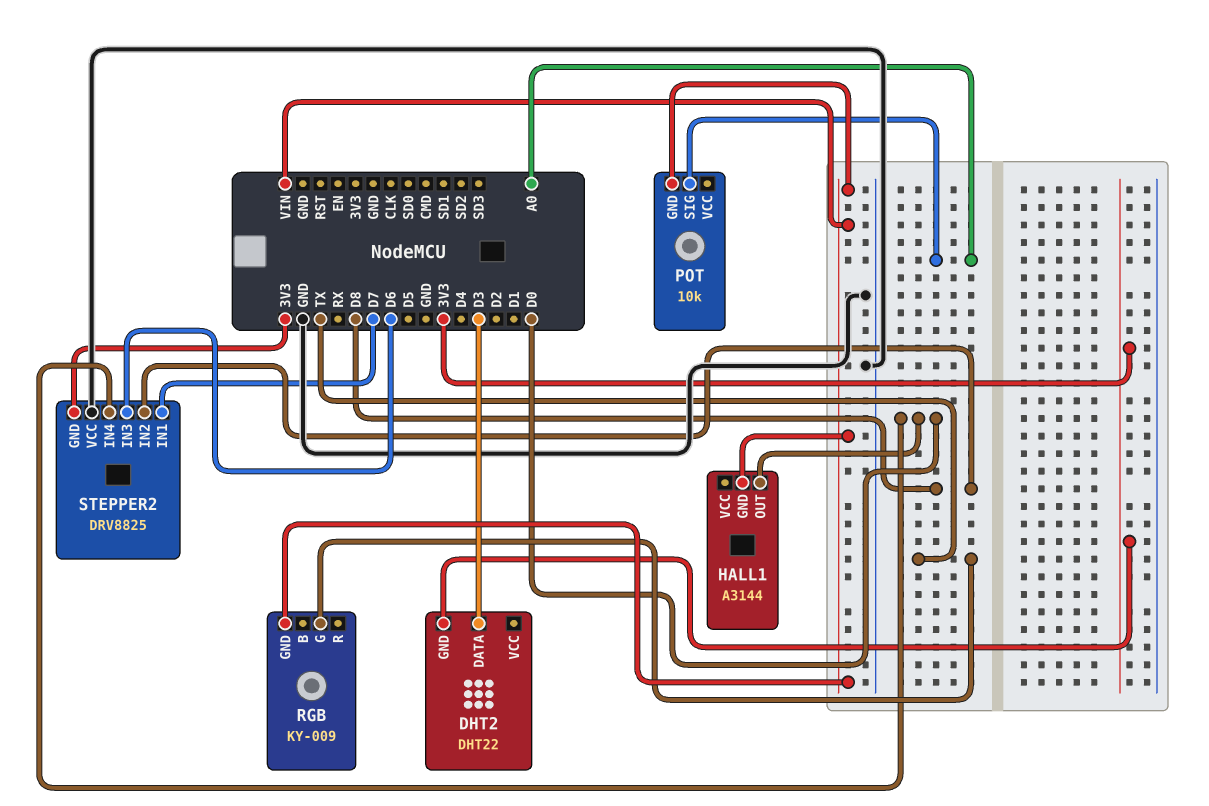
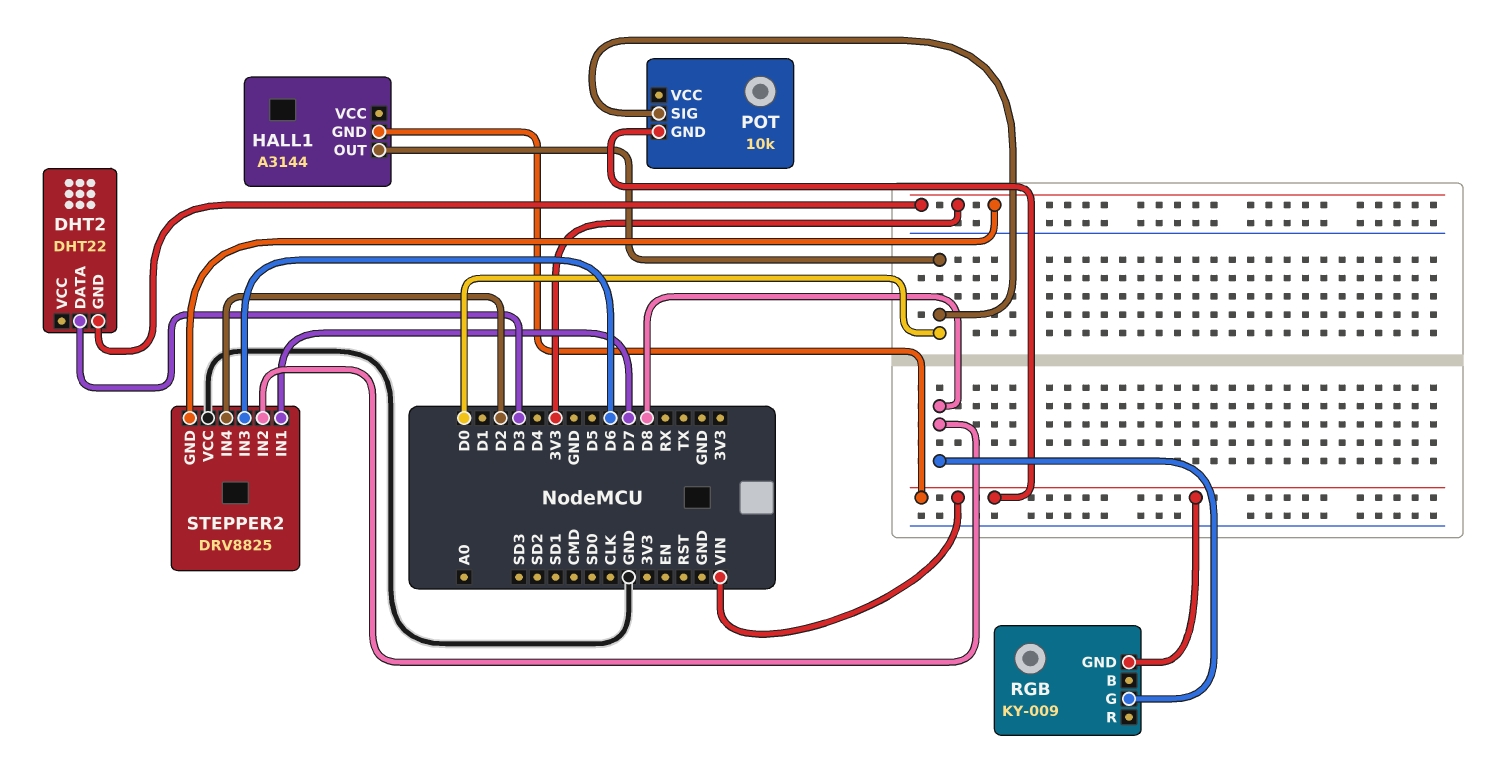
POT pin SIG: A0 -> D0
RGB pin G: TX -> D8
STEPPER2 pin IN4: D0 -> D2

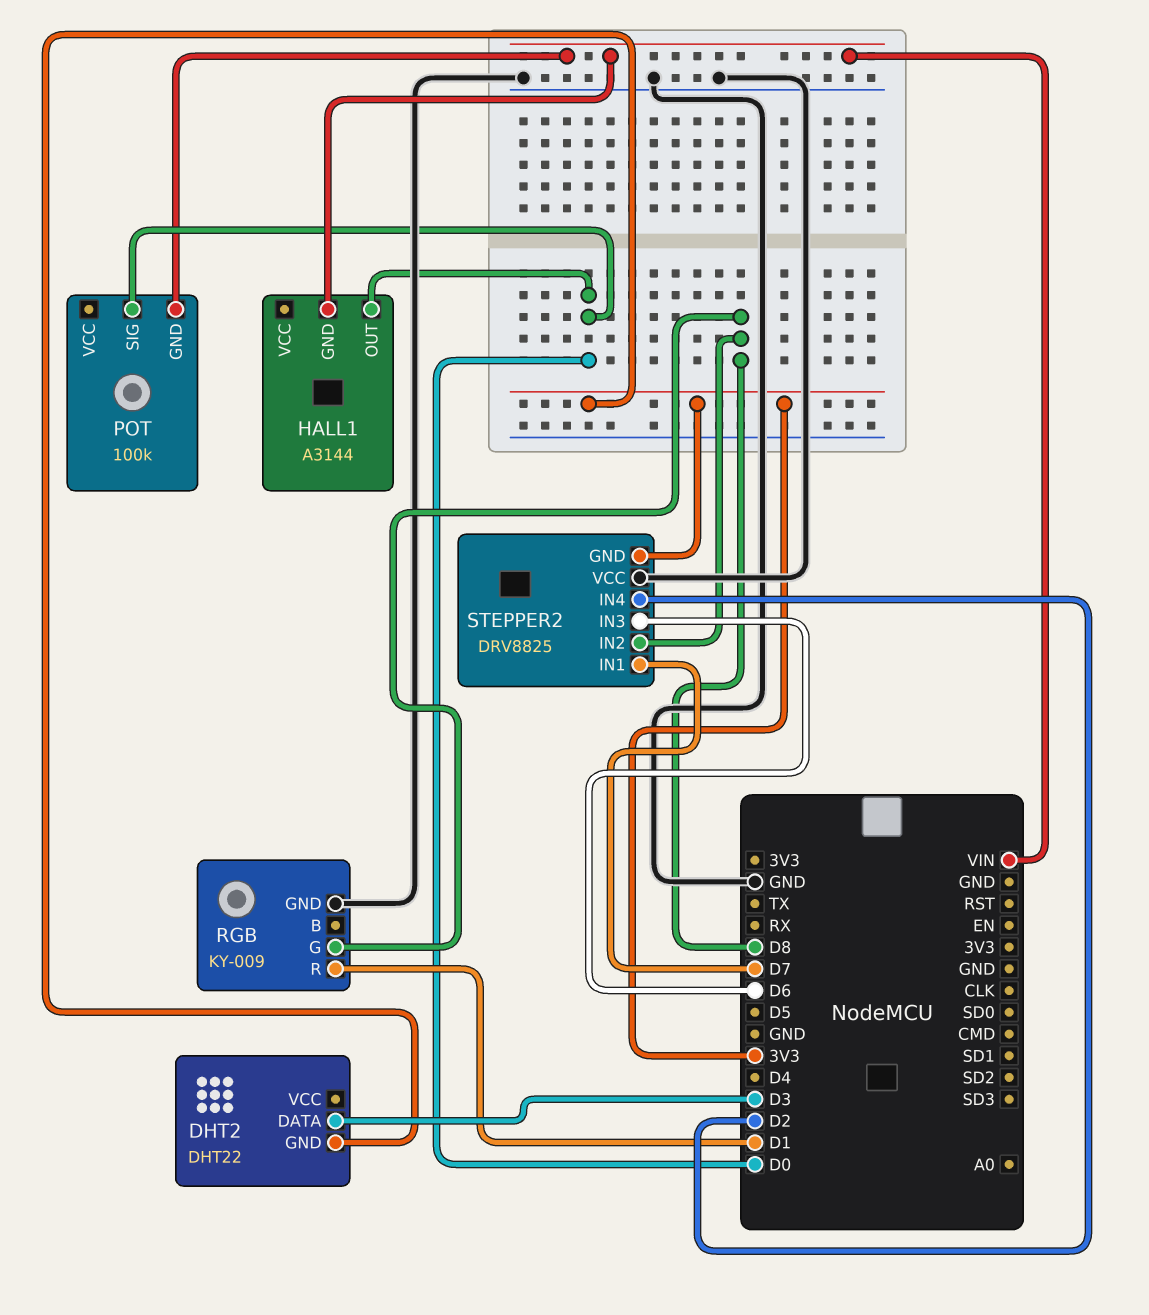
POT: 10k -> 100k
RGB pin GND: VIN -> GND
RGB pin R: none -> D1

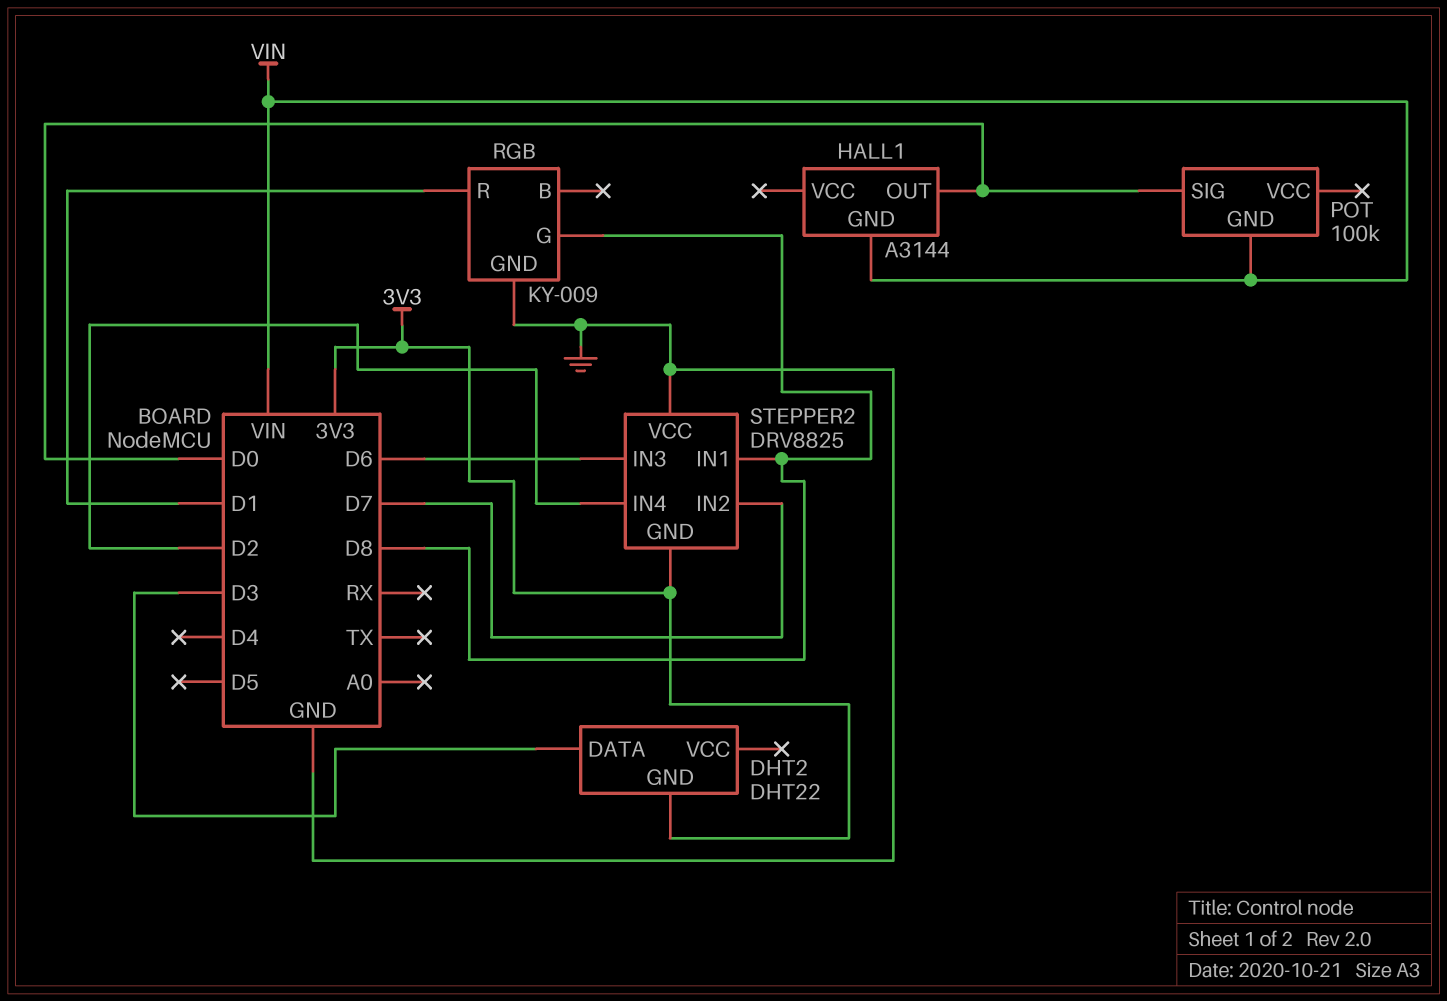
STEPPER2 pin IN1: D7 -> D8
STEPPER2 pin IN2: D8 -> D7

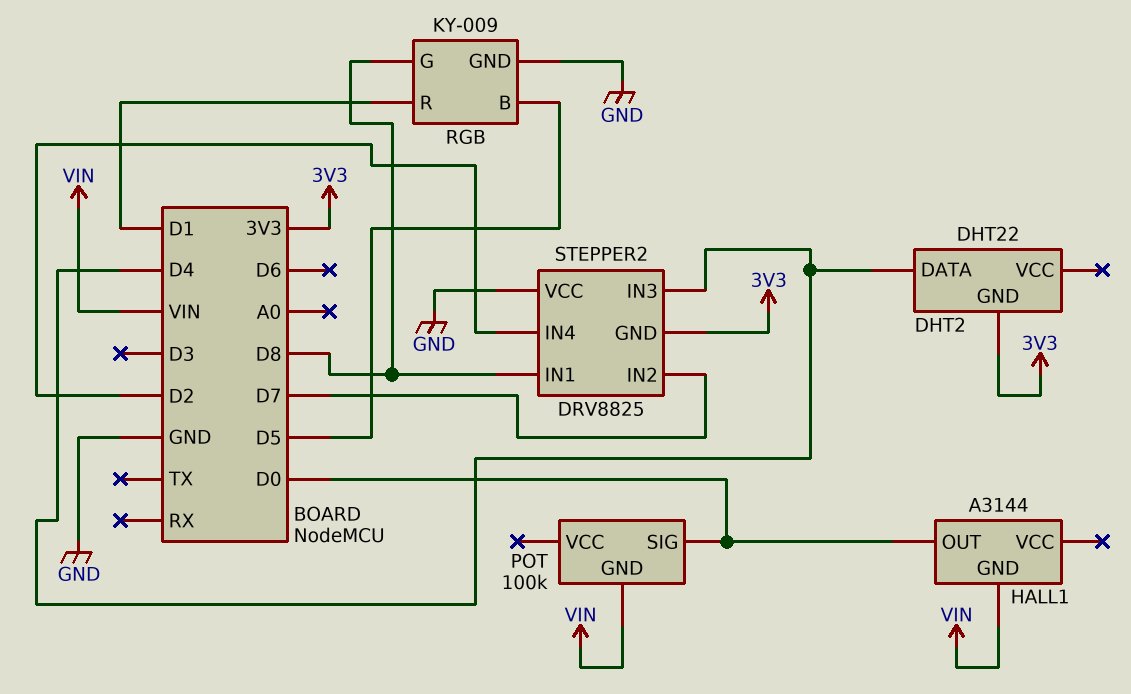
DHT2 pin DATA: D3 -> D4
RGB pin B: none -> D5
STEPPER2 pin IN3: D6 -> D4

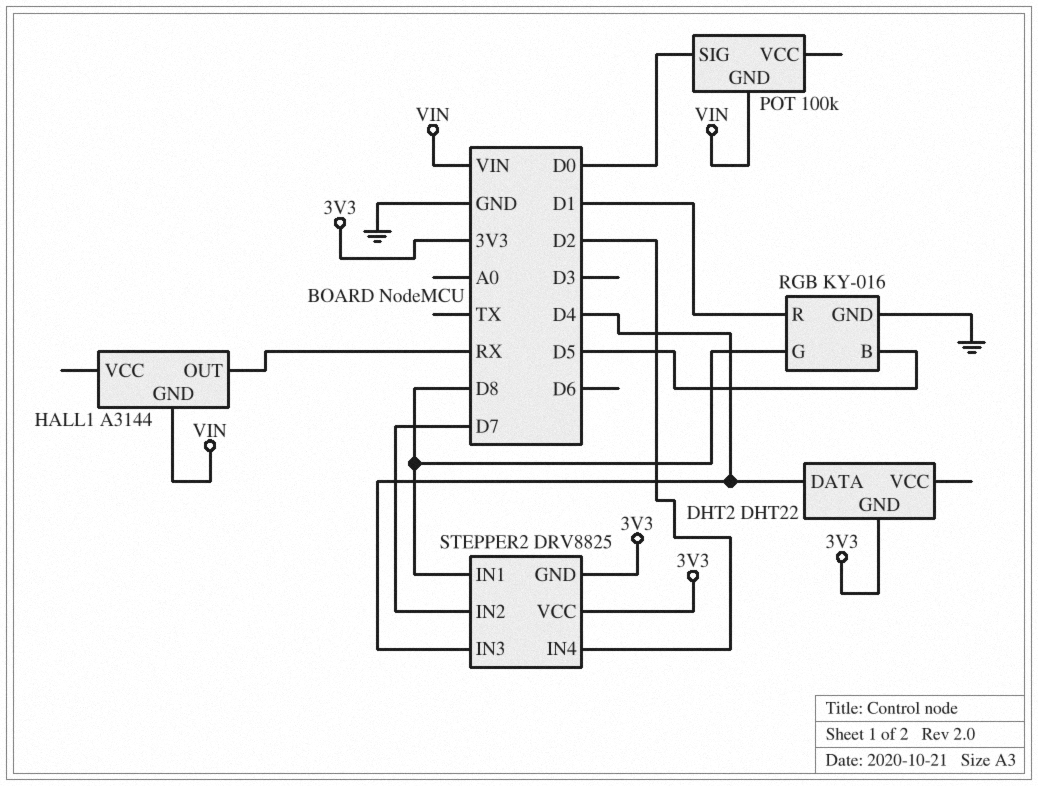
HALL1 pin OUT: D0 -> RX
RGB: KY-009 -> KY-016
STEPPER2 pin VCC: GND -> 3V3

